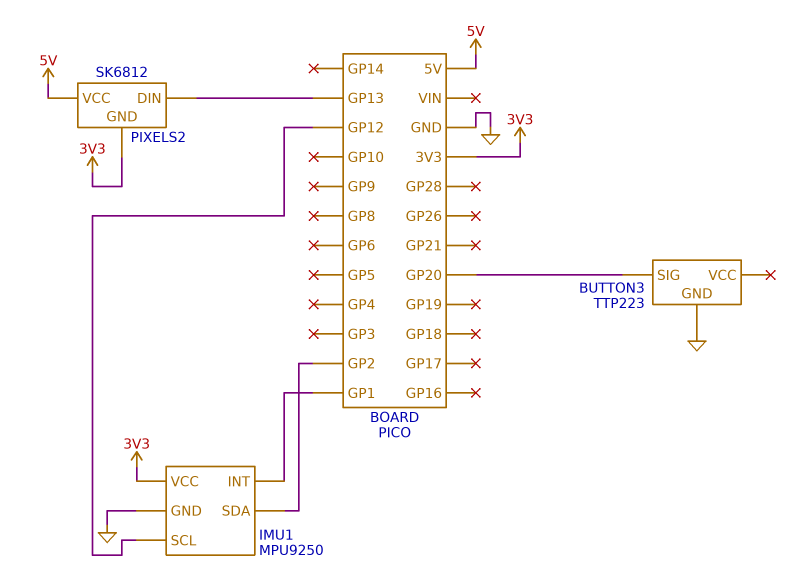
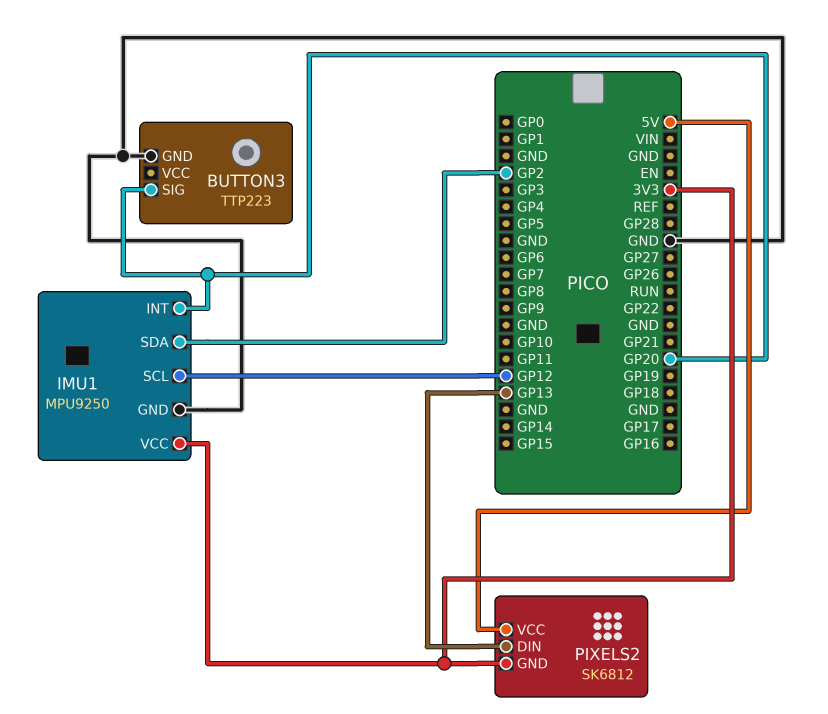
IMU1 pin INT: GP1 -> GP20

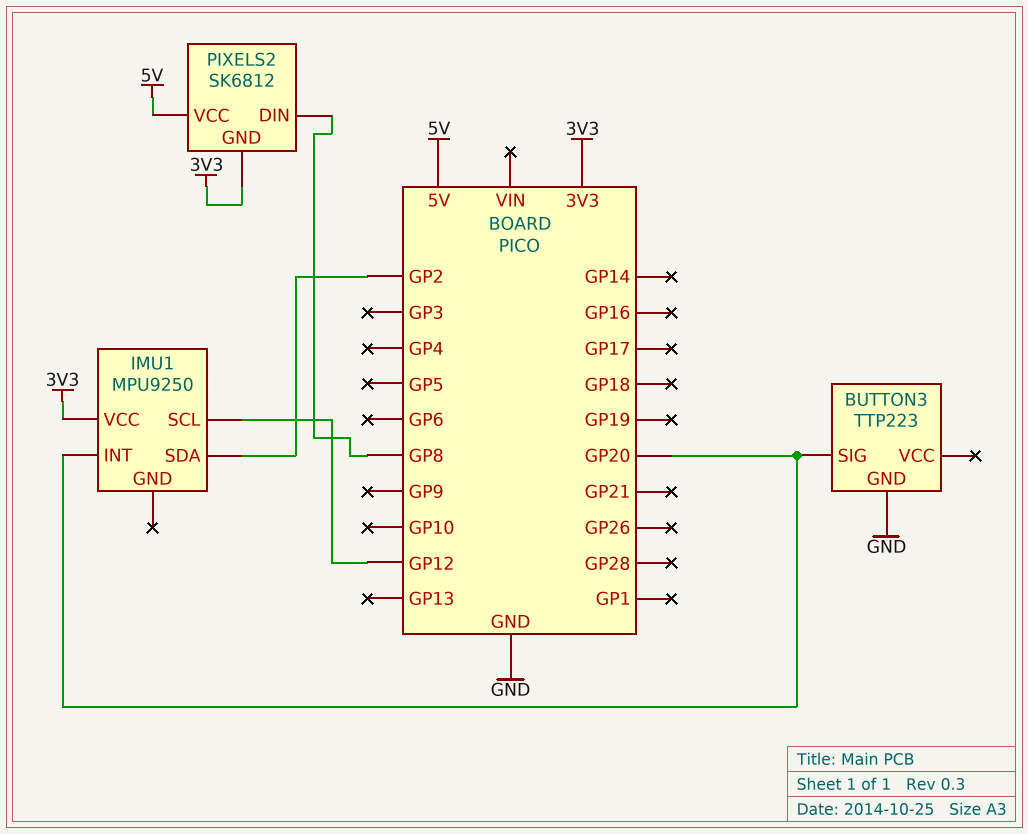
IMU1 pin GND: GND -> none
PIXELS2 pin DIN: GP13 -> GP8

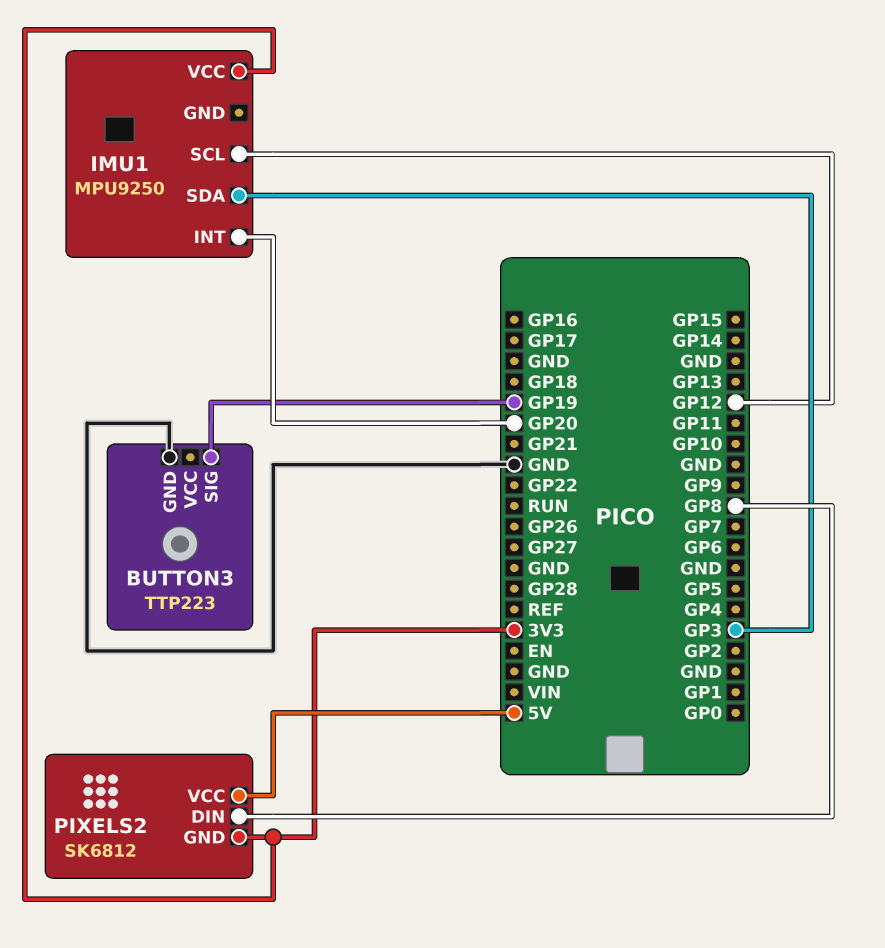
BUTTON3 pin SIG: GP20 -> GP19
IMU1 pin SDA: GP2 -> GP3

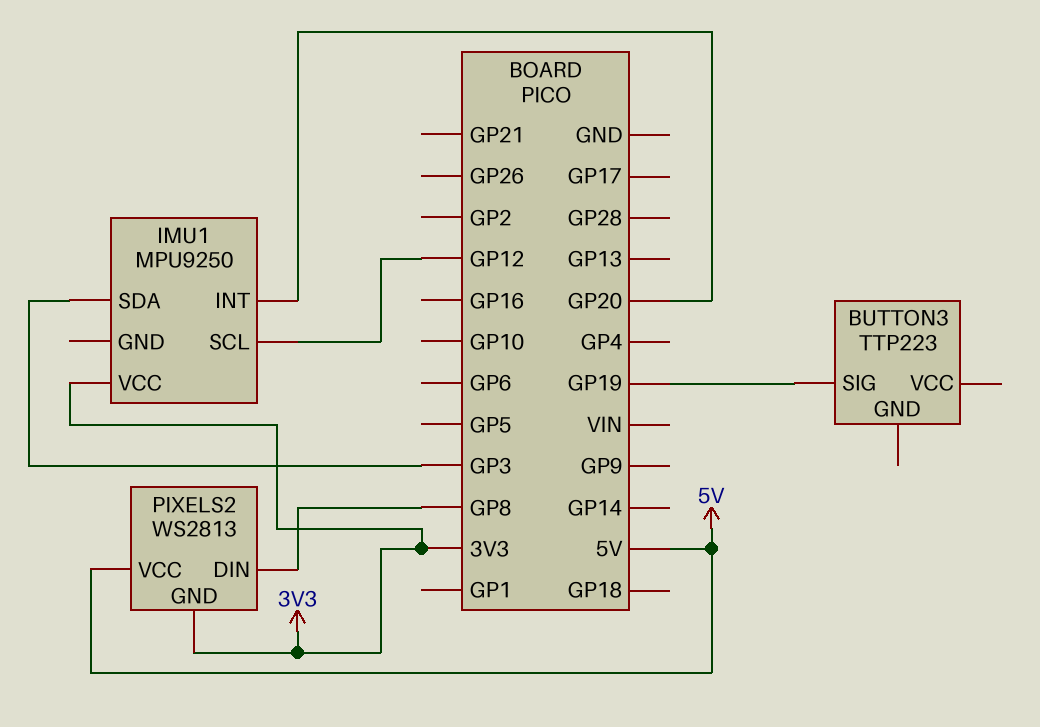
BUTTON3 pin GND: GND -> none
PIXELS2: SK6812 -> WS2813

